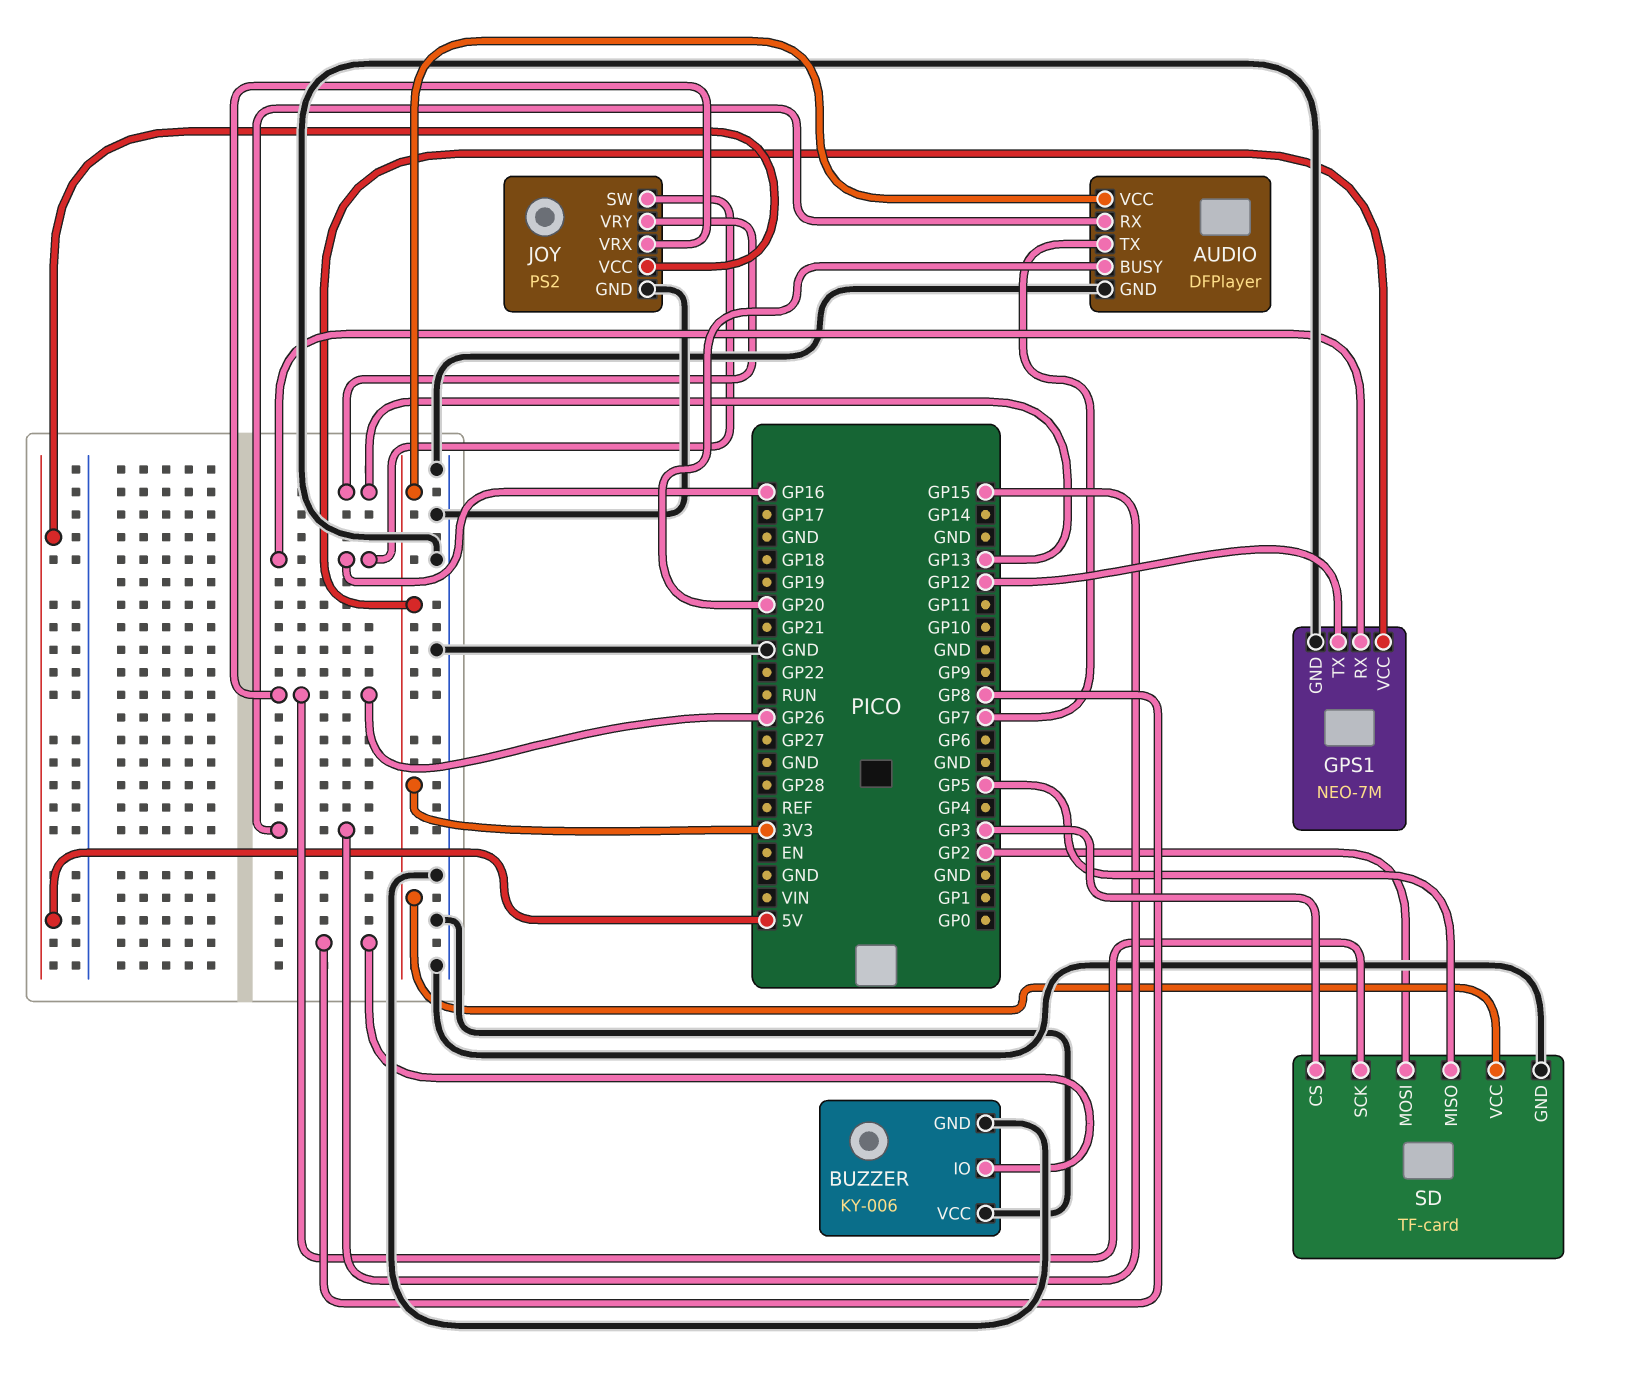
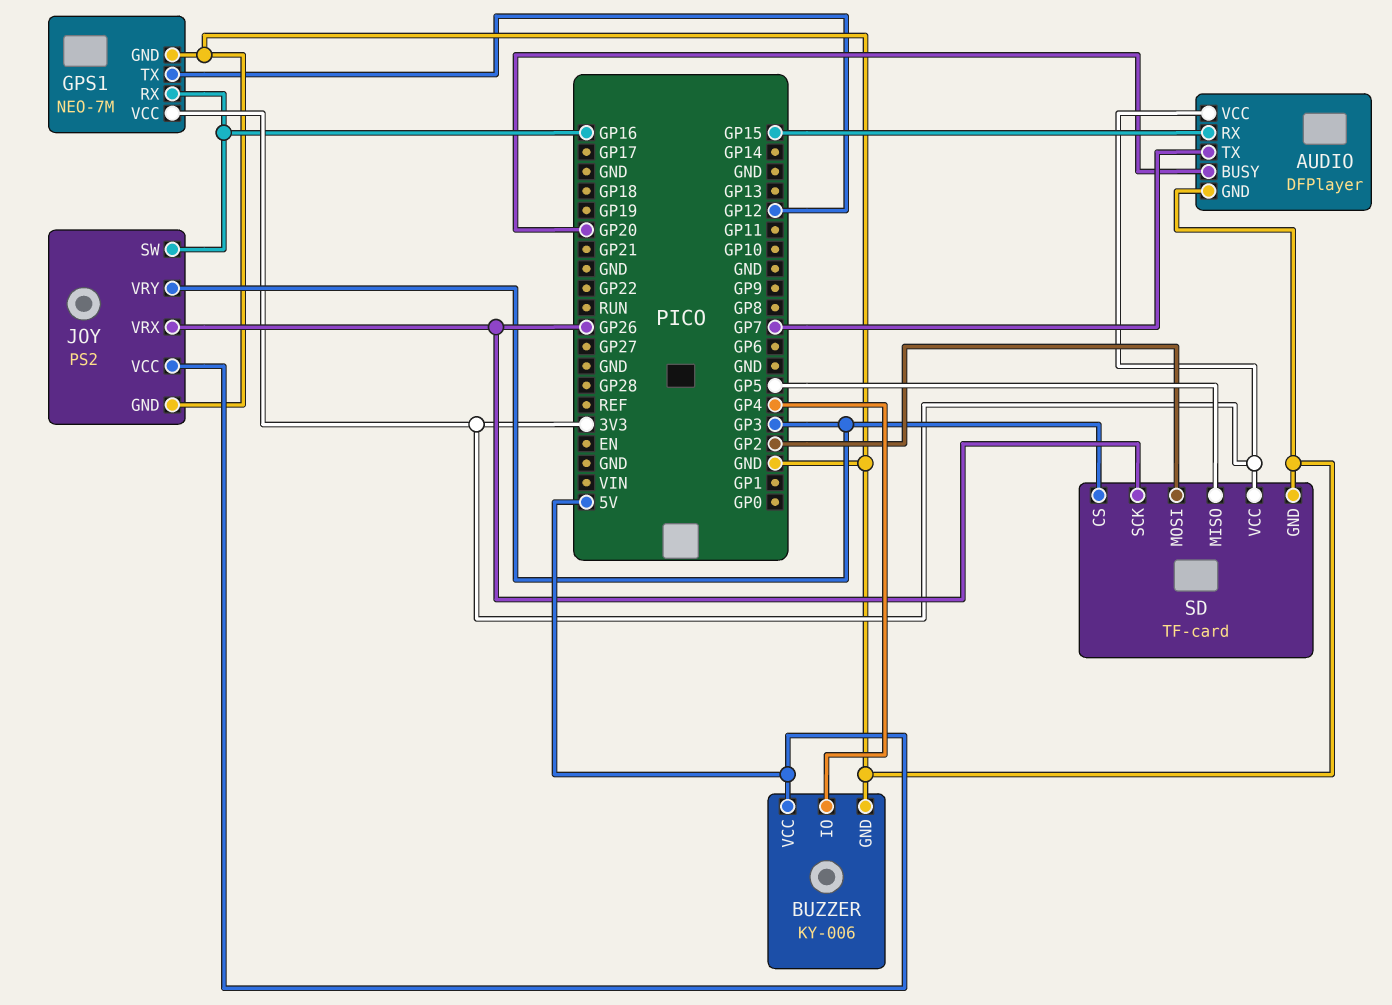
BUZZER pin IO: GP8 -> GP4
BUZZER pin VCC: GND -> 5V
JOY pin VRY: GP13 -> GP3

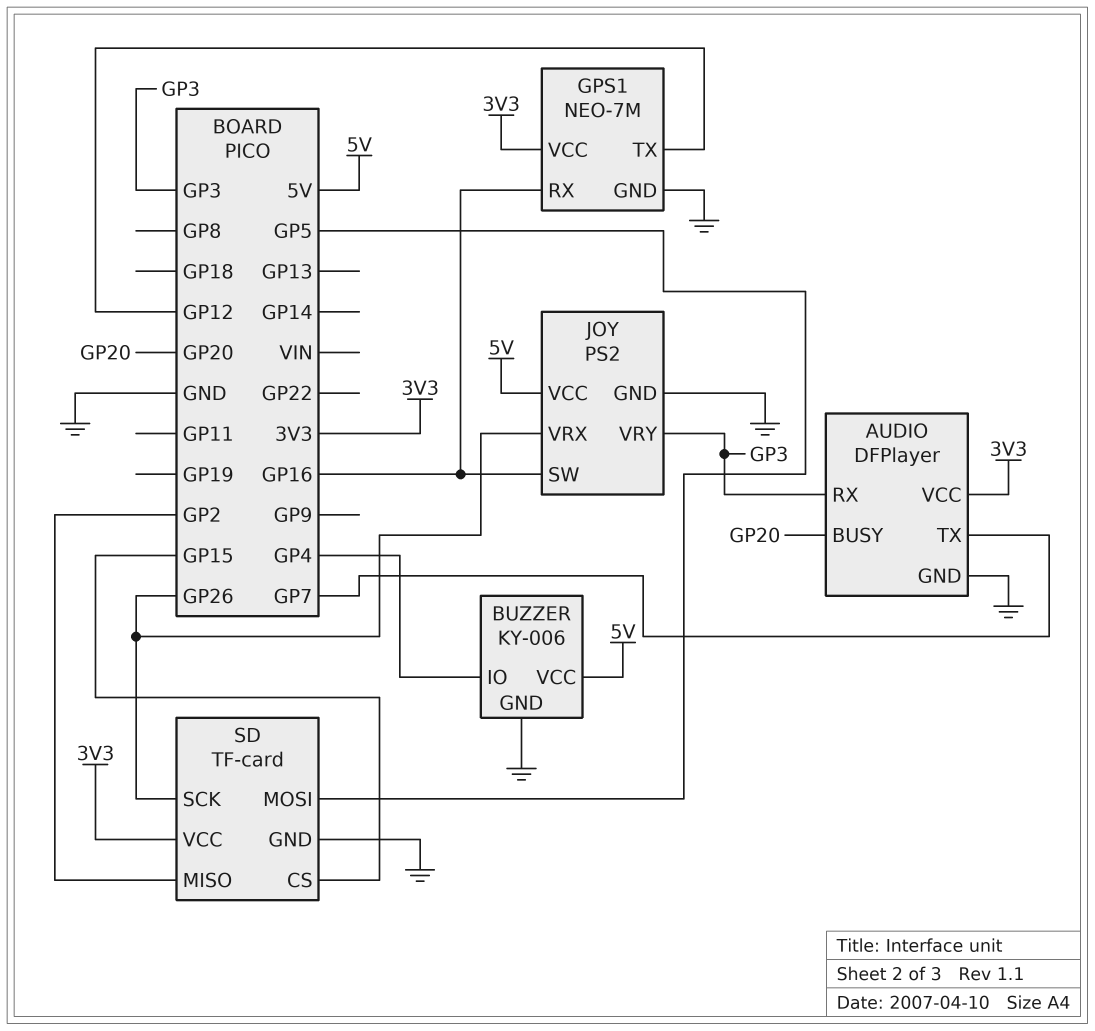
AUDIO pin RX: GP15 -> GP3
SD pin CS: GP3 -> GP15
SD pin MISO: GP5 -> GP2
SD pin MOSI: GP2 -> GP5

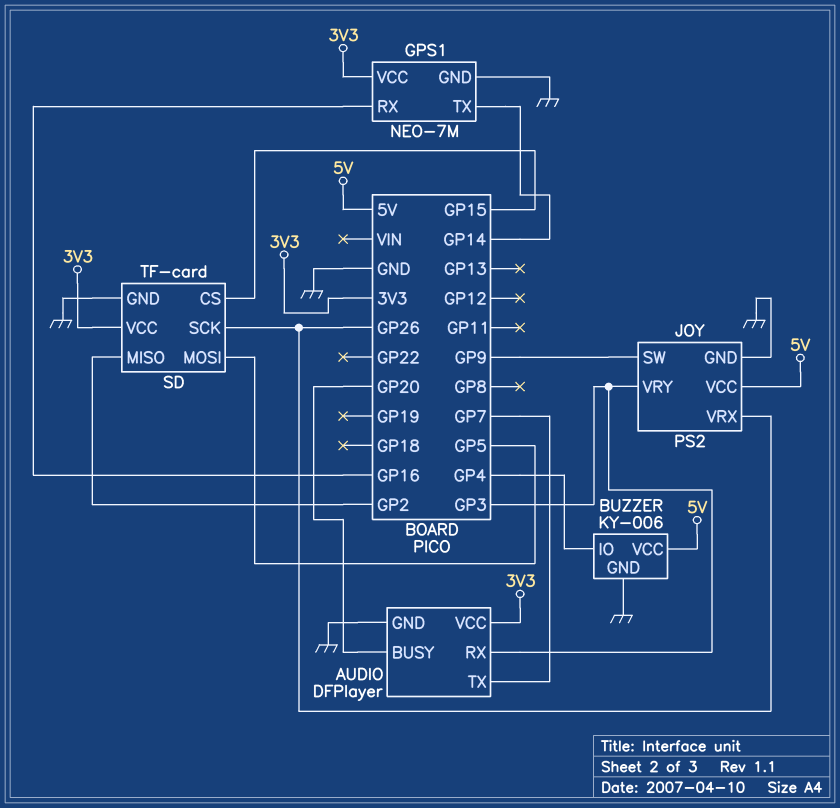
GPS1 pin TX: GP12 -> GP14
JOY pin SW: GP16 -> GP9

